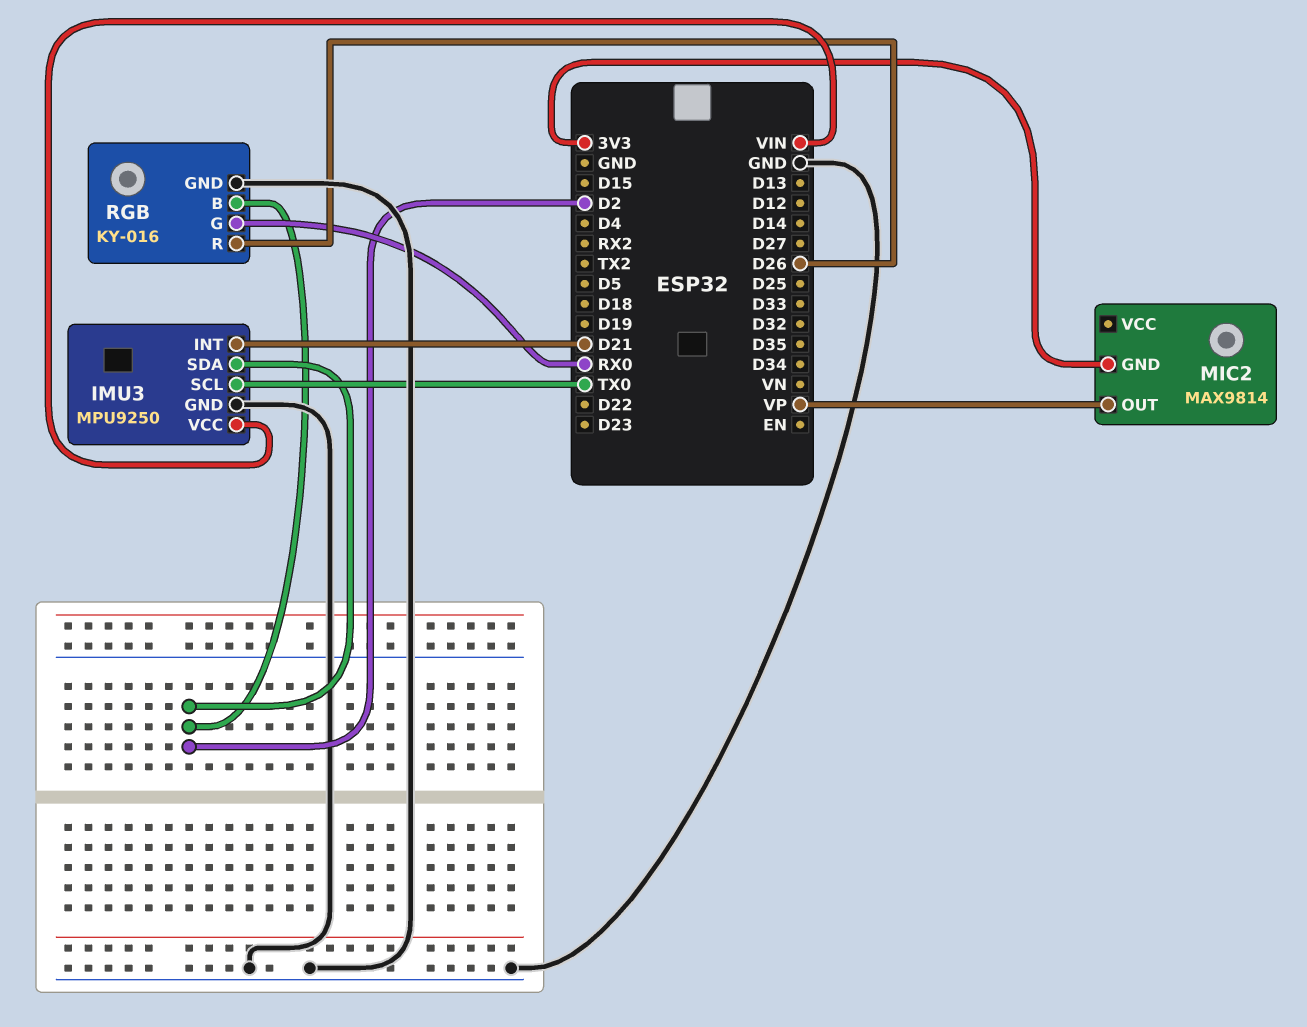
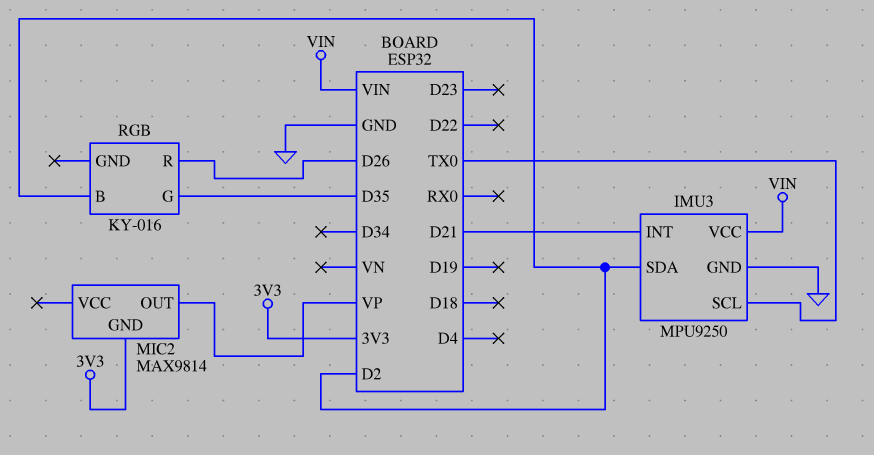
RGB pin G: RX0 -> D35
RGB pin GND: GND -> none

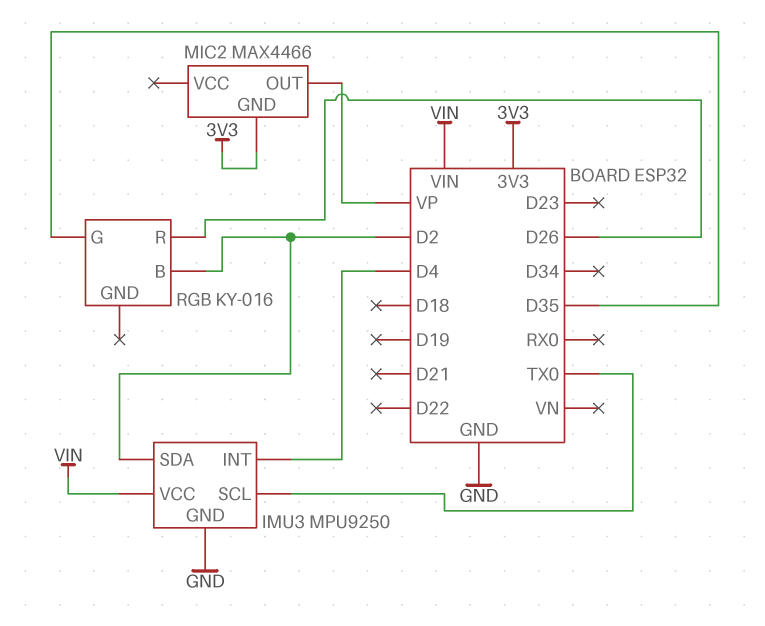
IMU3 pin INT: D21 -> D4
MIC2: MAX9814 -> MAX4466

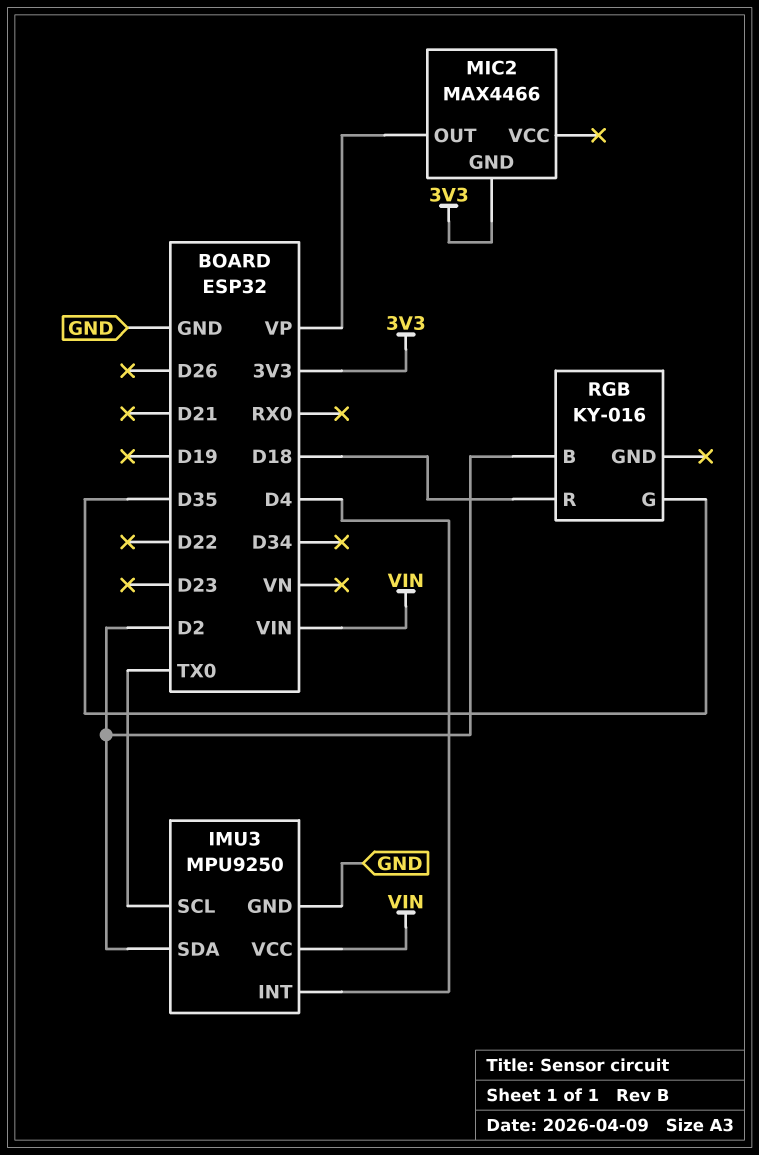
RGB pin R: D26 -> D18

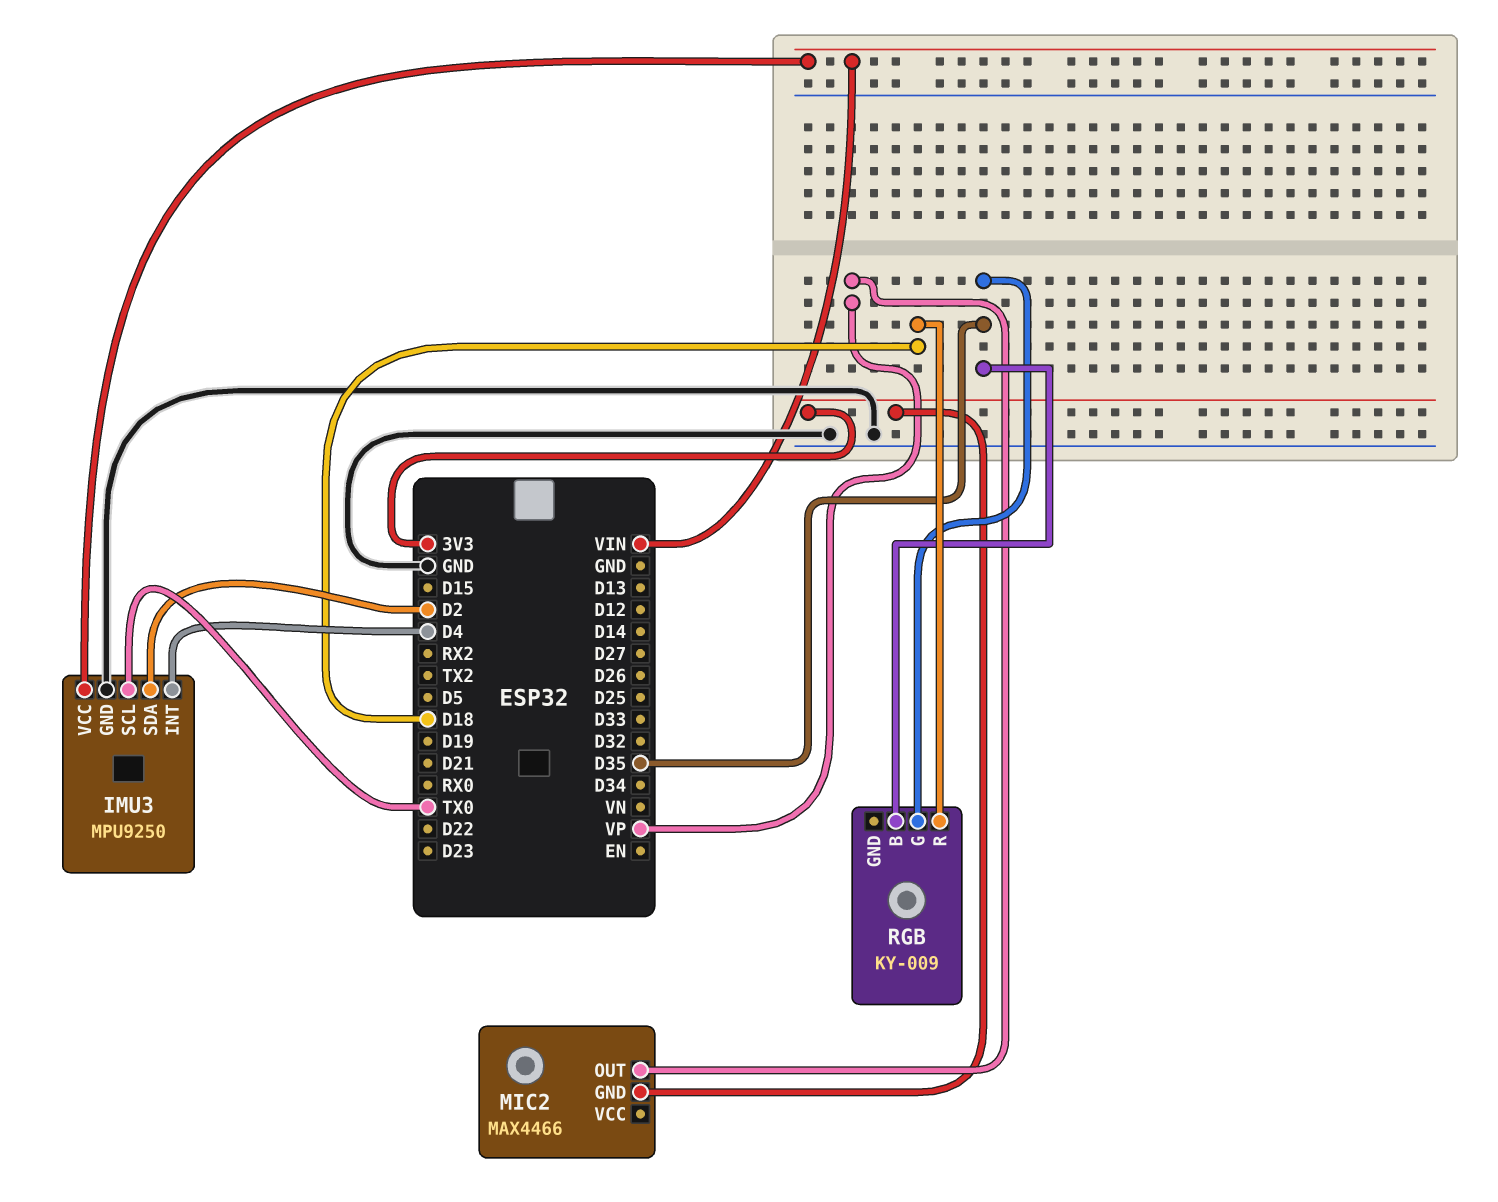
RGB: KY-016 -> KY-009
RGB pin B: D2 -> D35

